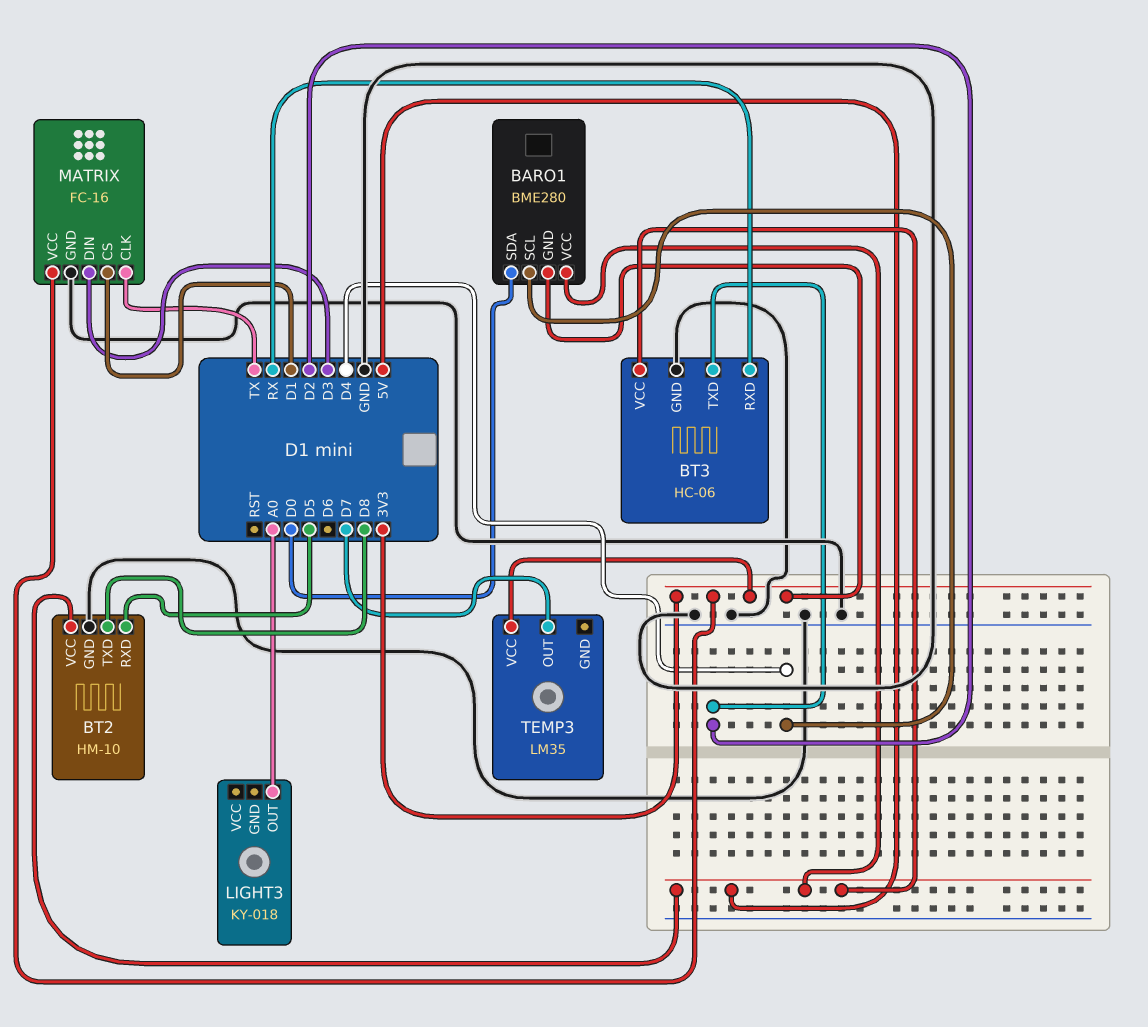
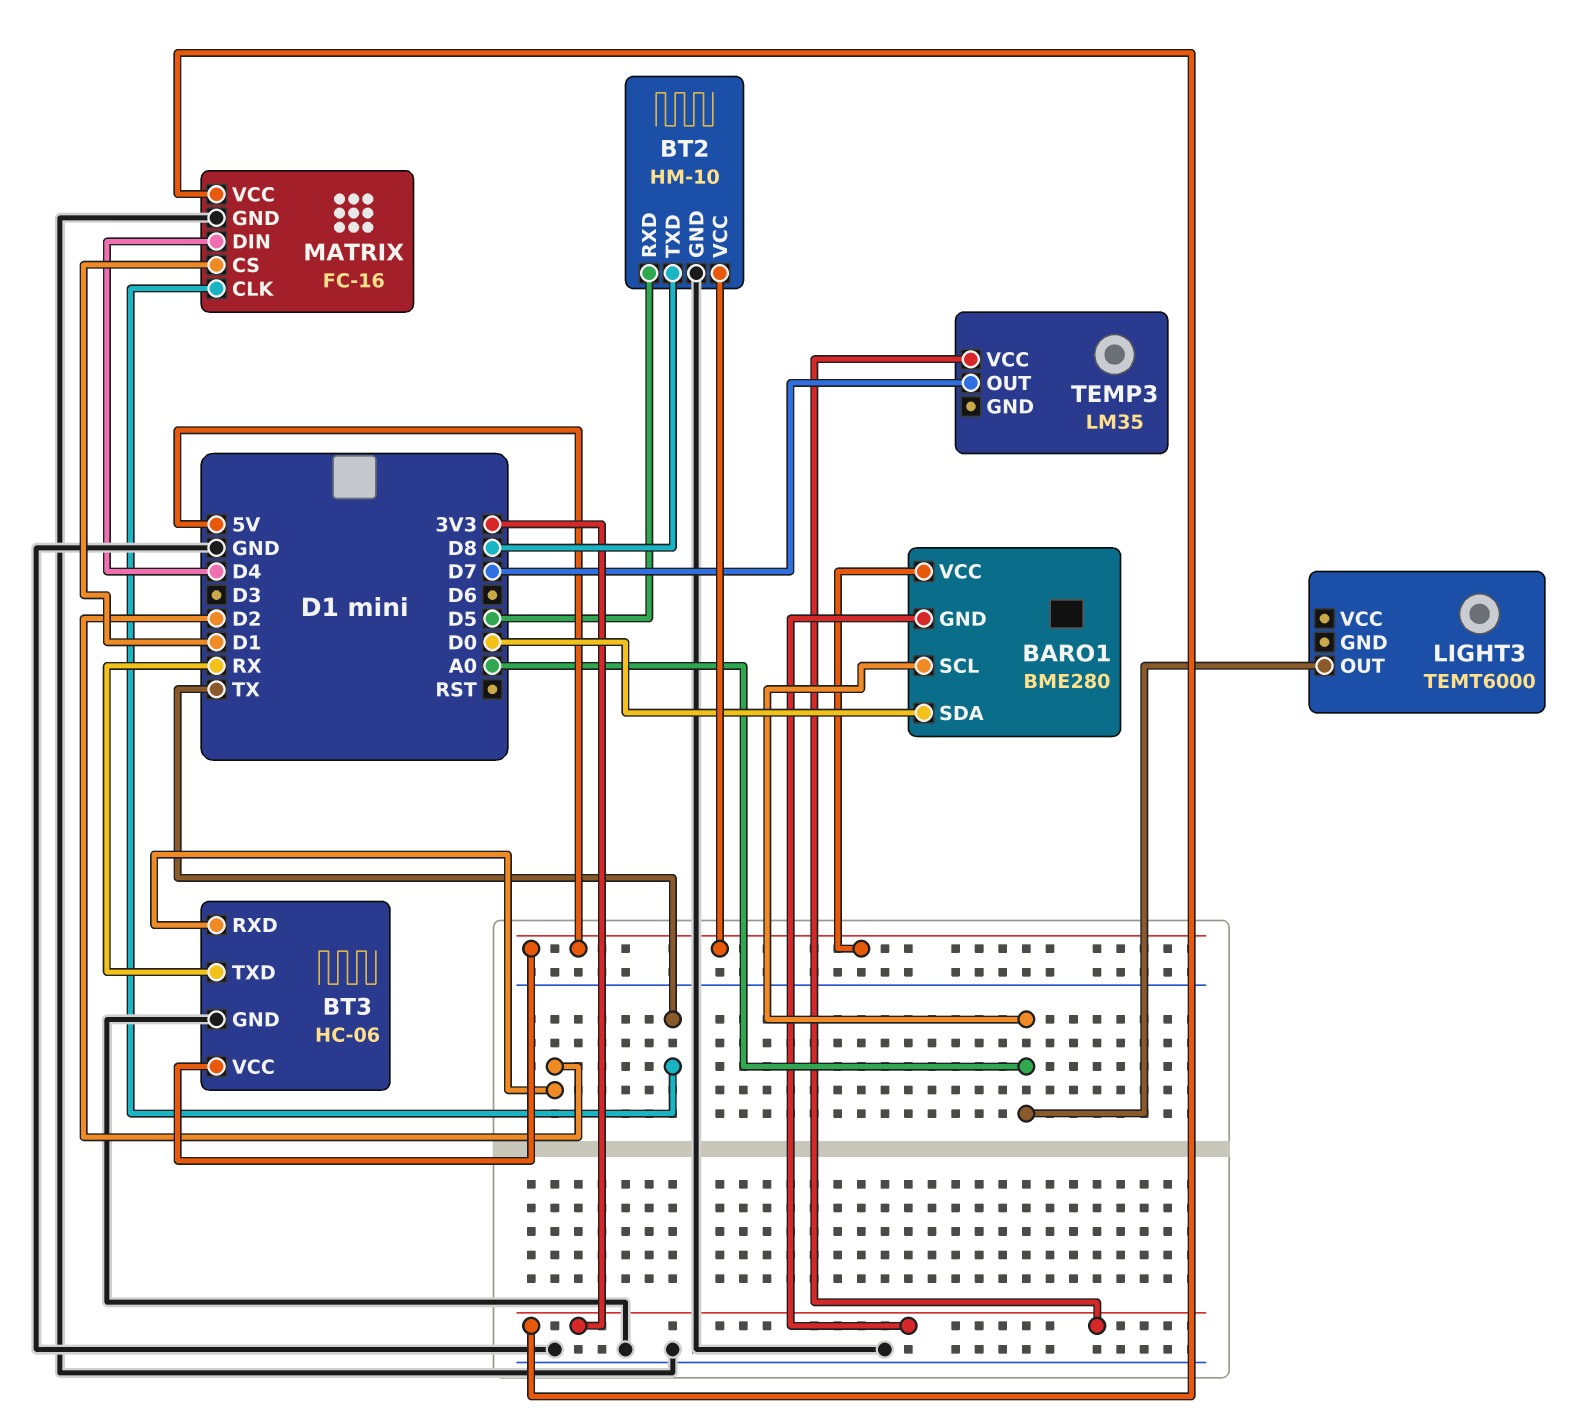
BARO1 pin SCL: D4 -> A0
BT3 pin RXD: RX -> D2
BT3 pin TXD: D2 -> RX
LIGHT3: KY-018 -> TEMT6000
MATRIX pin DIN: D3 -> D4

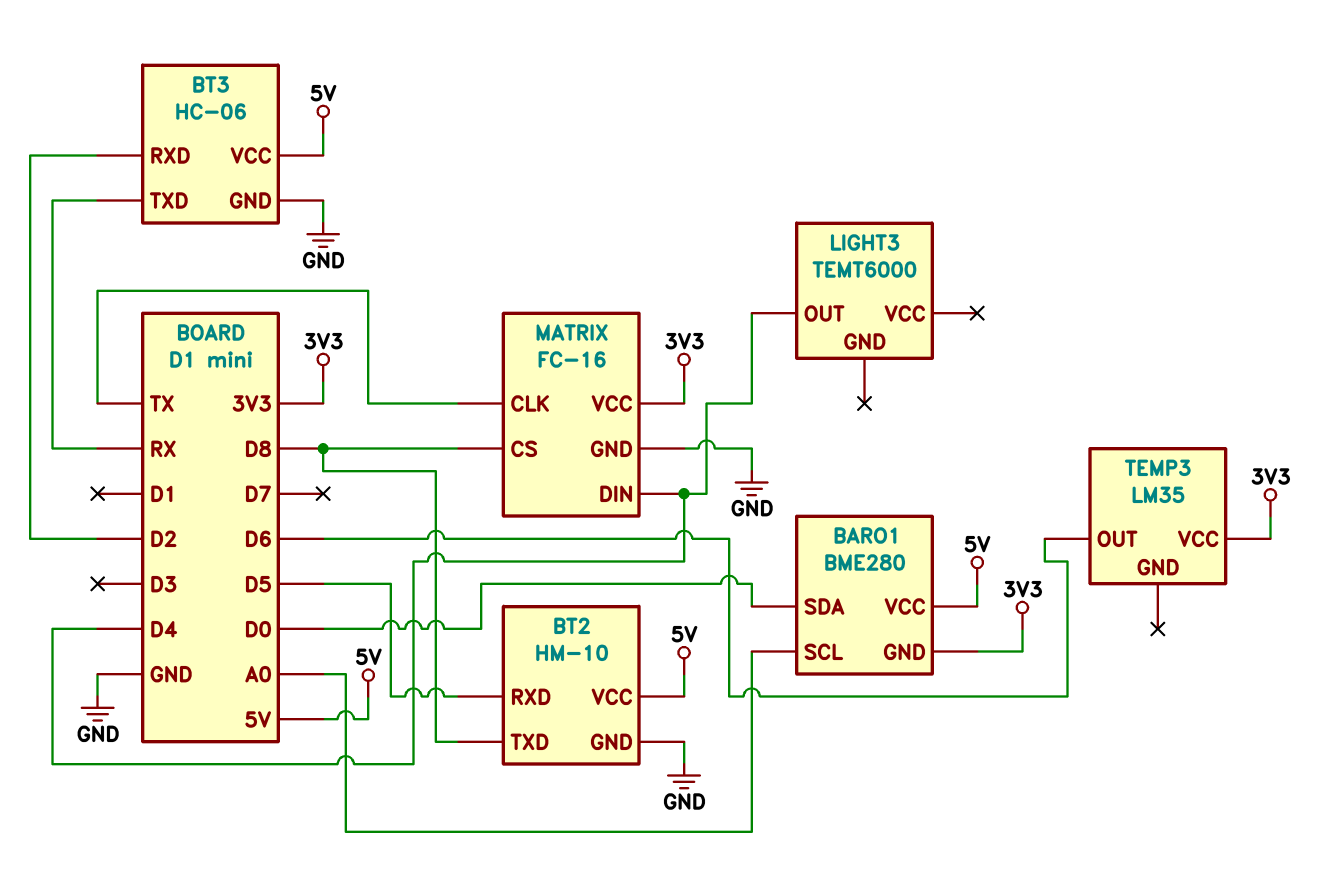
LIGHT3 pin OUT: A0 -> D4
MATRIX pin CS: D1 -> D8
TEMP3 pin OUT: D7 -> D6

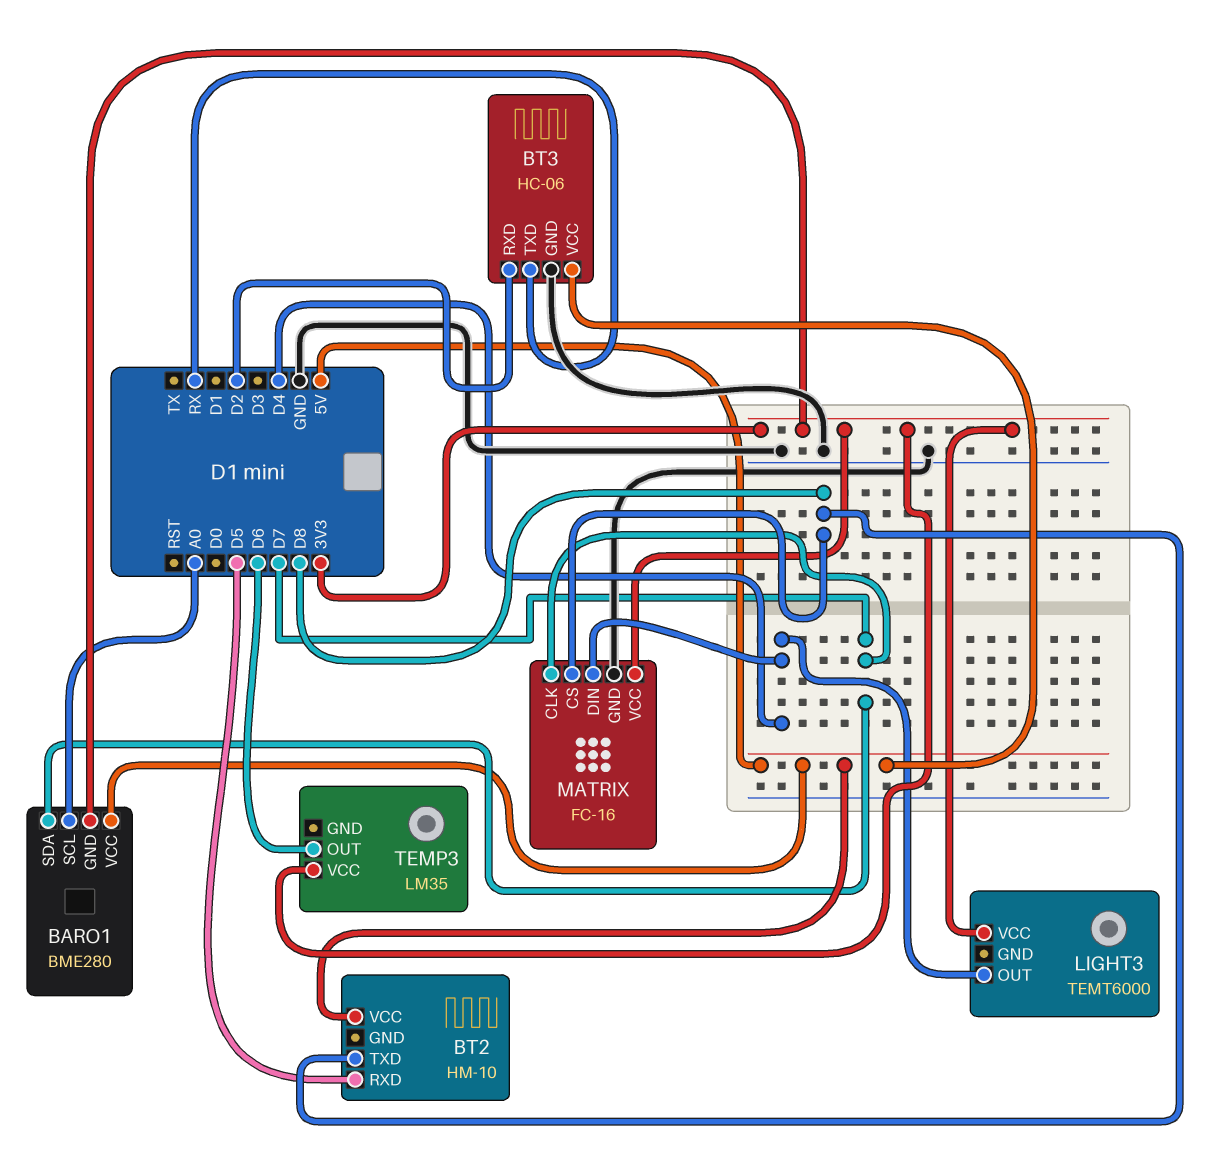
BARO1 pin SDA: D0 -> D7
BT2 pin GND: GND -> none
LIGHT3 pin VCC: none -> 3V3
MATRIX pin CLK: TX -> D7

